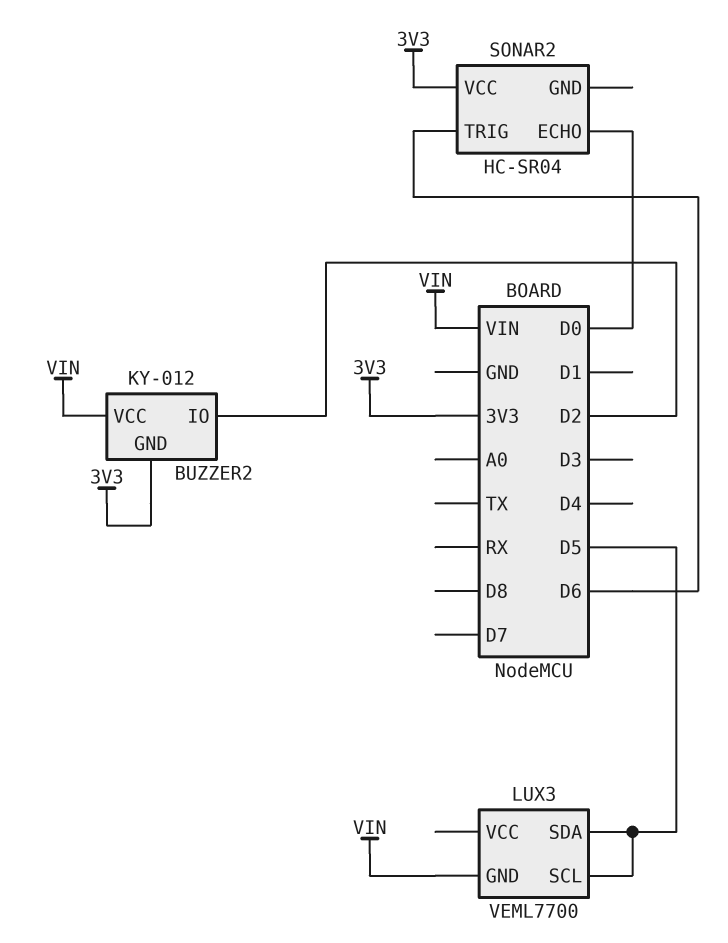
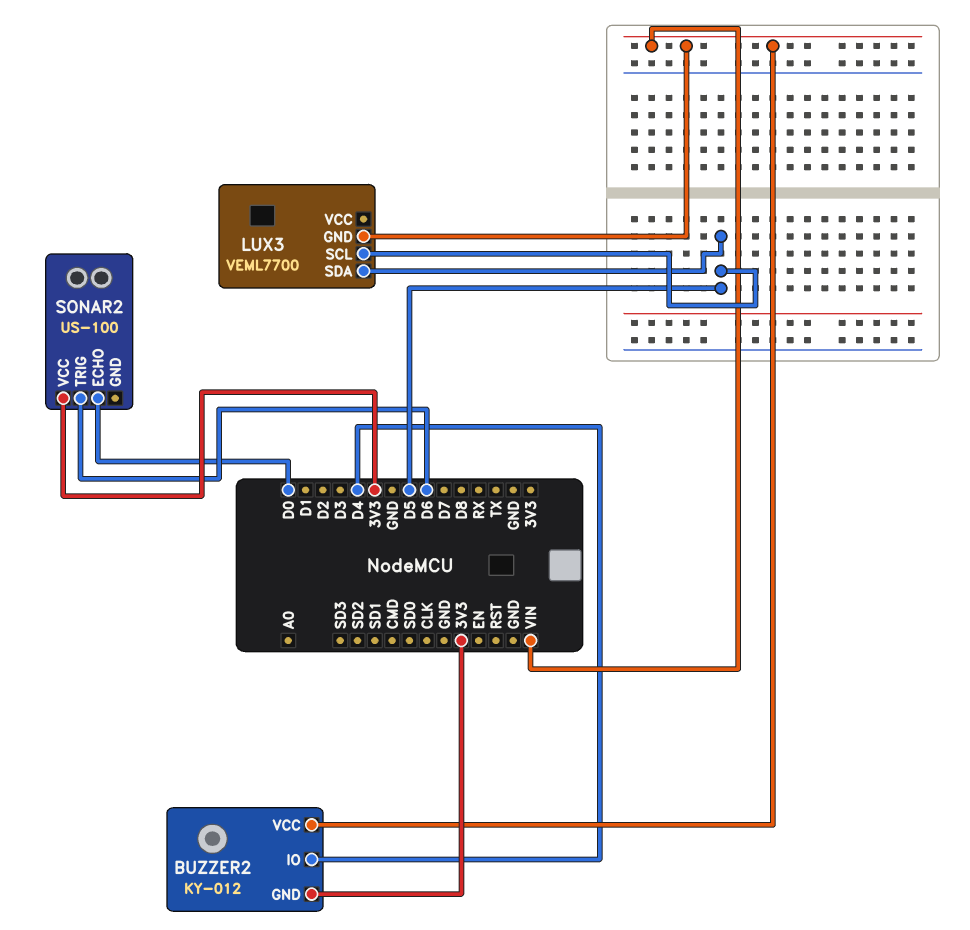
BUZZER2 pin IO: D2 -> D4
SONAR2: HC-SR04 -> US-100

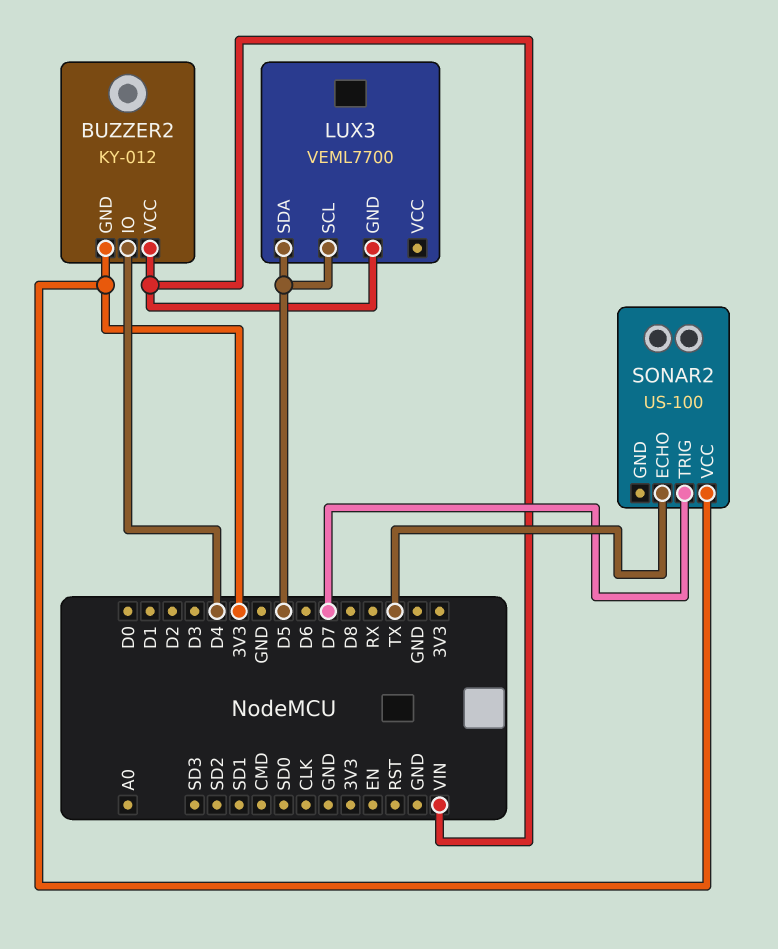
SONAR2 pin ECHO: D0 -> TX
SONAR2 pin TRIG: D6 -> D7

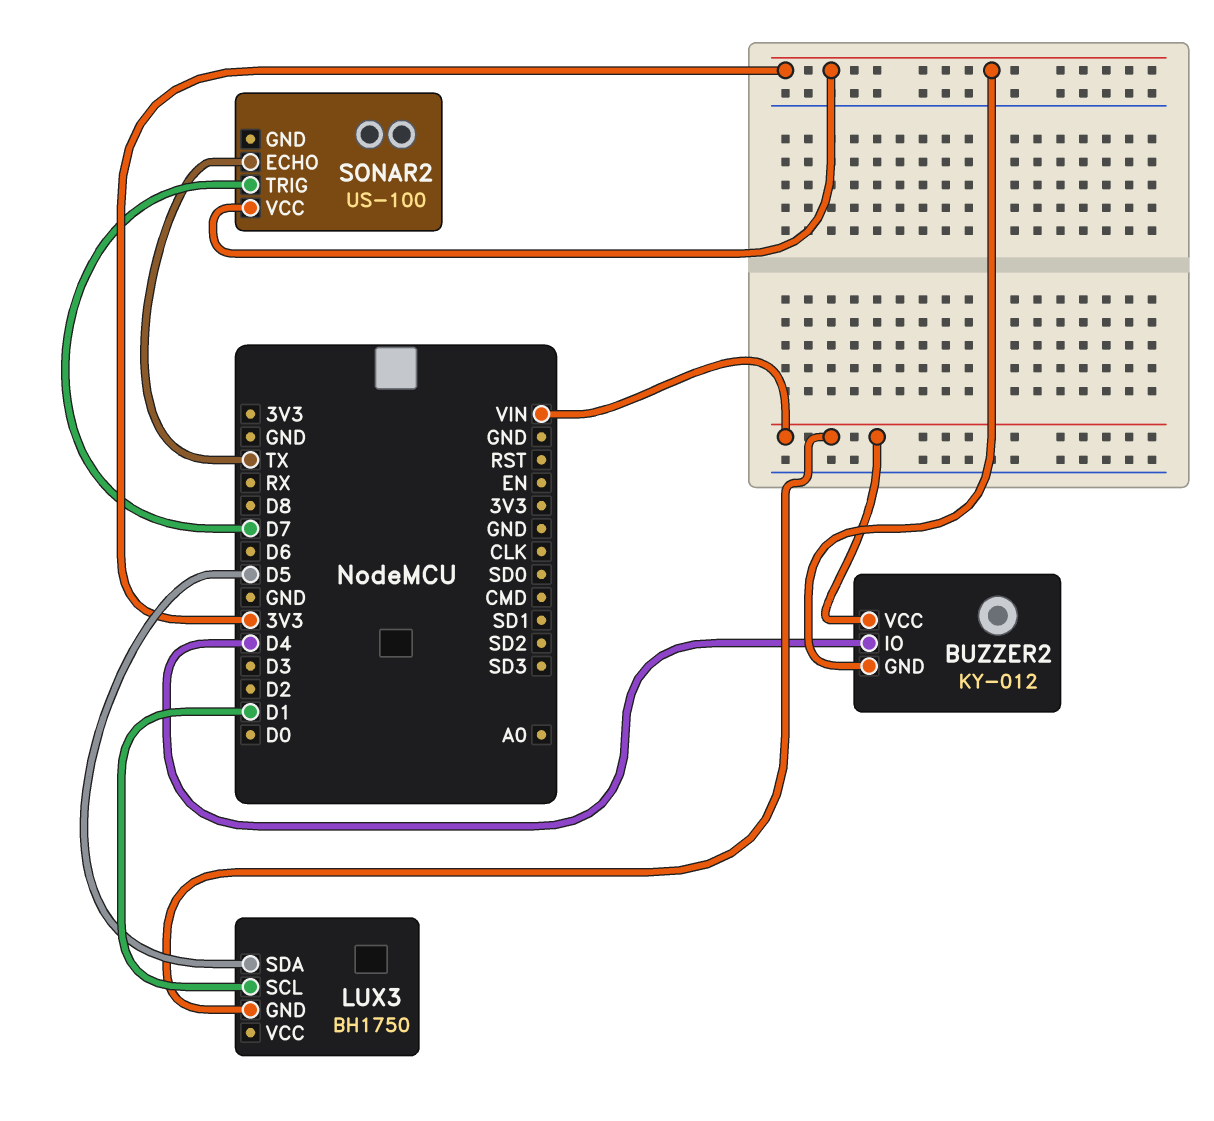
LUX3: VEML7700 -> BH1750
LUX3 pin SCL: D5 -> D1

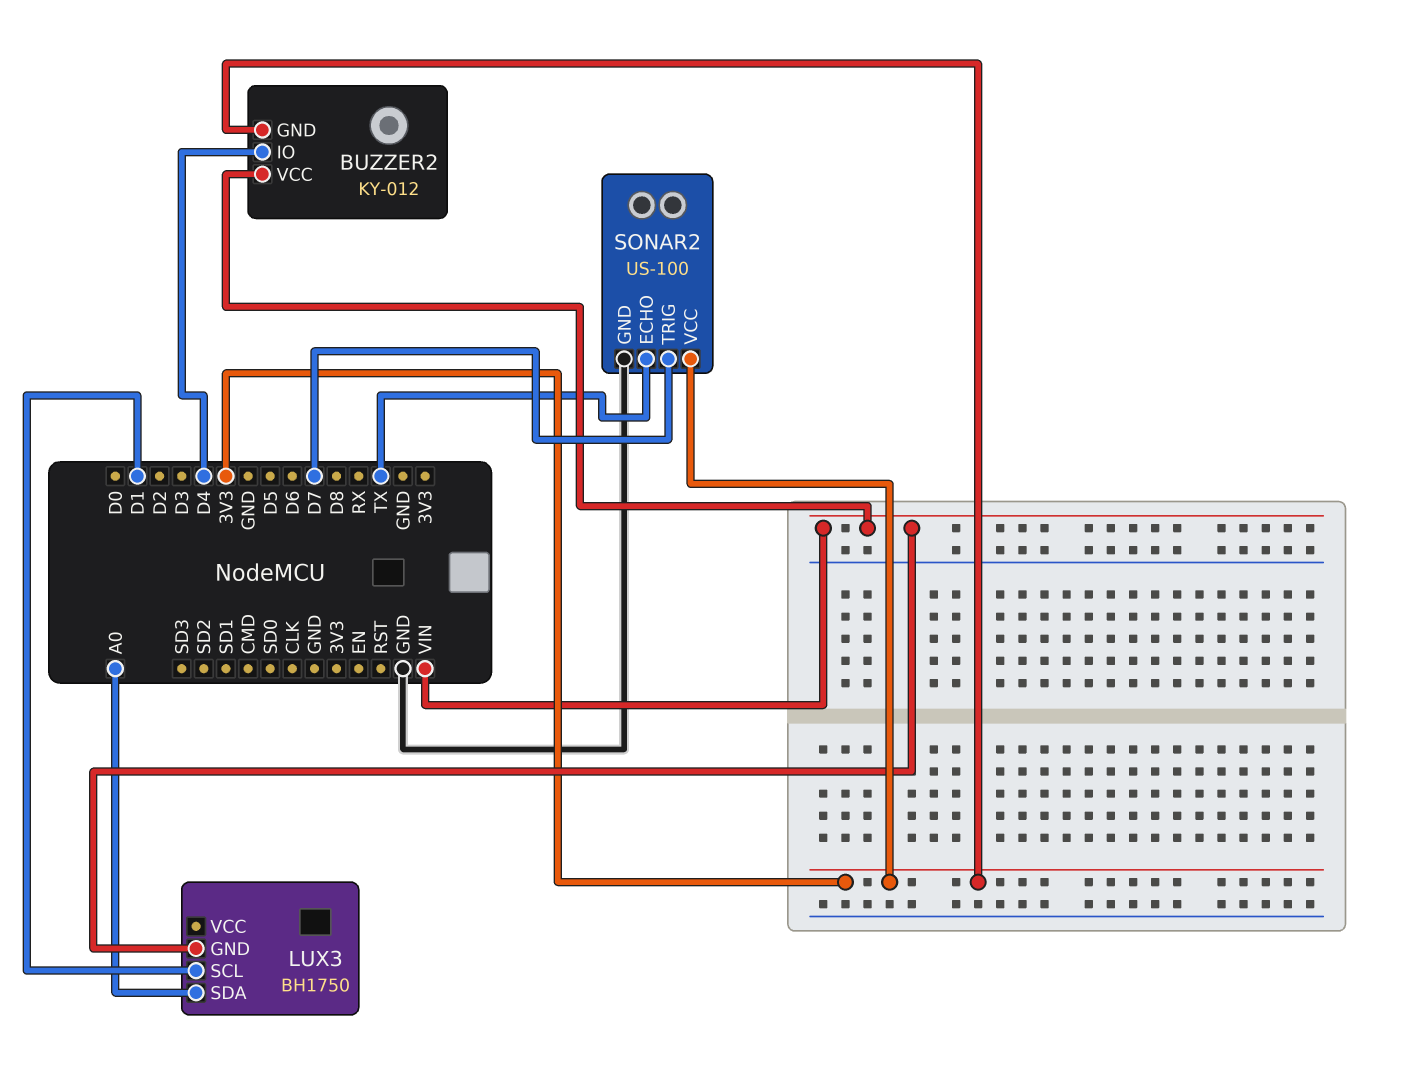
LUX3 pin SDA: D5 -> A0
SONAR2 pin GND: none -> GND

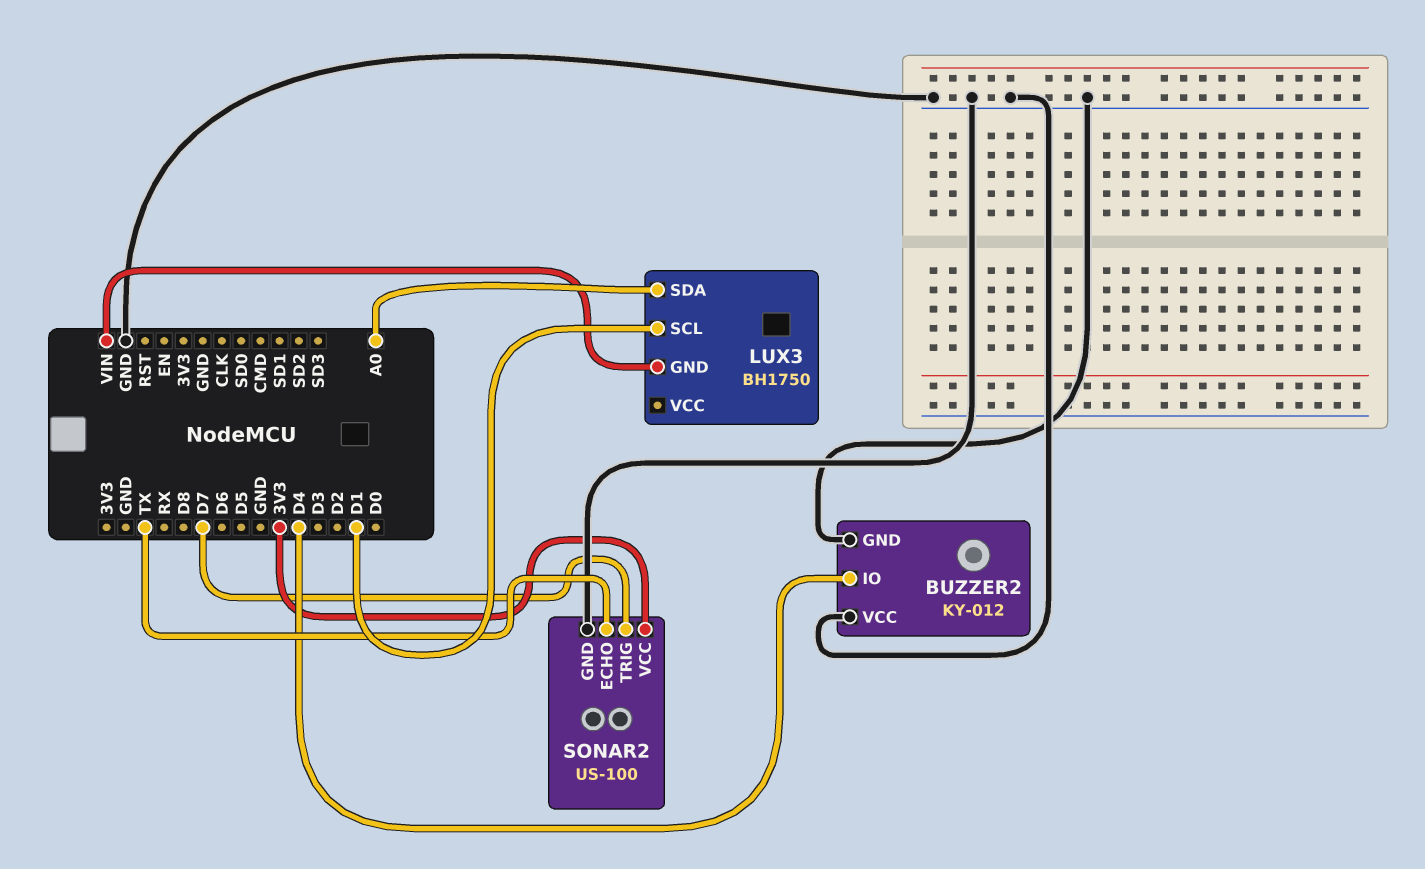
BUZZER2 pin GND: 3V3 -> GND
BUZZER2 pin VCC: VIN -> GND

